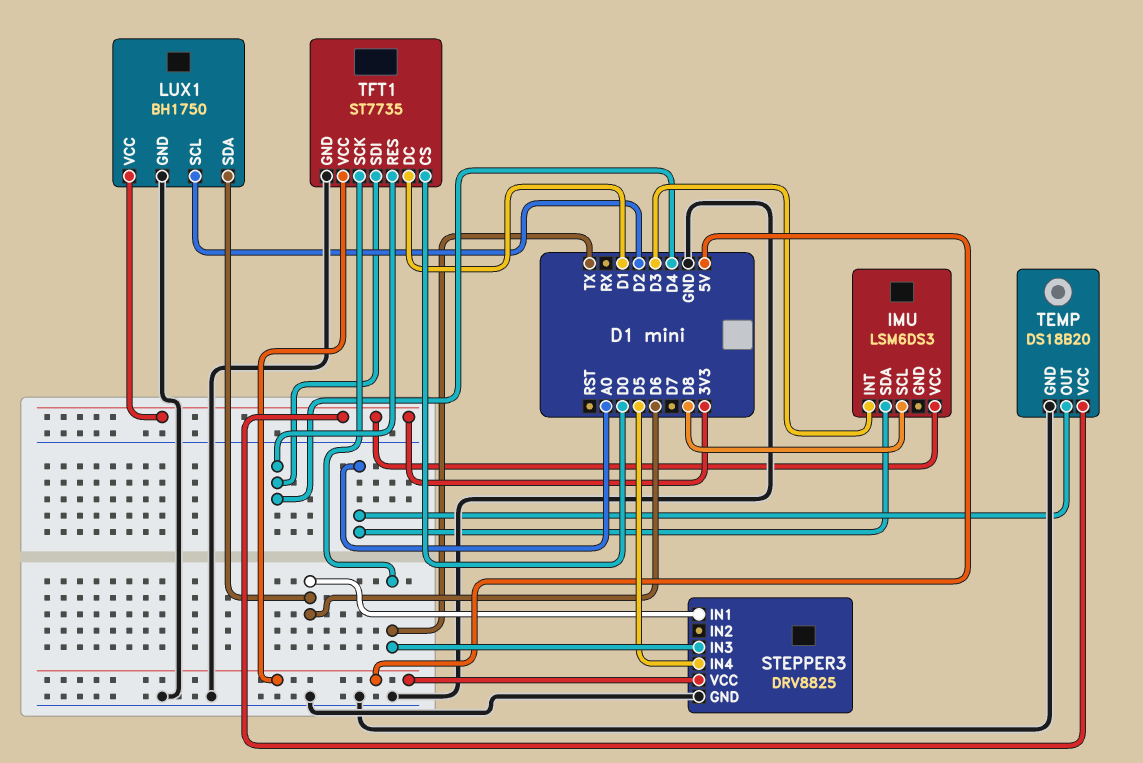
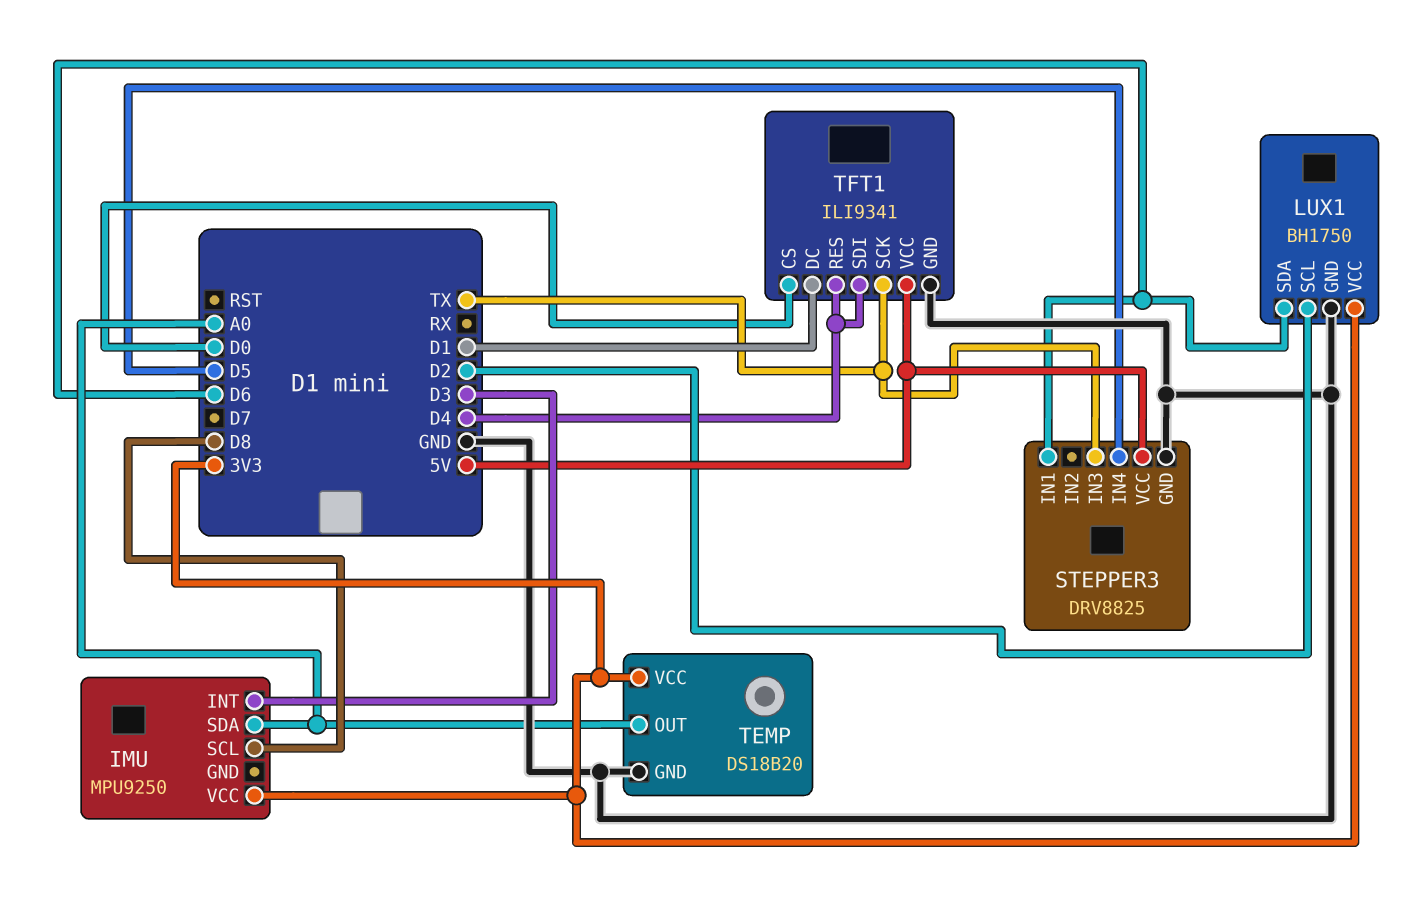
IMU: LSM6DS3 -> MPU9250
TFT1: ST7735 -> ILI9341

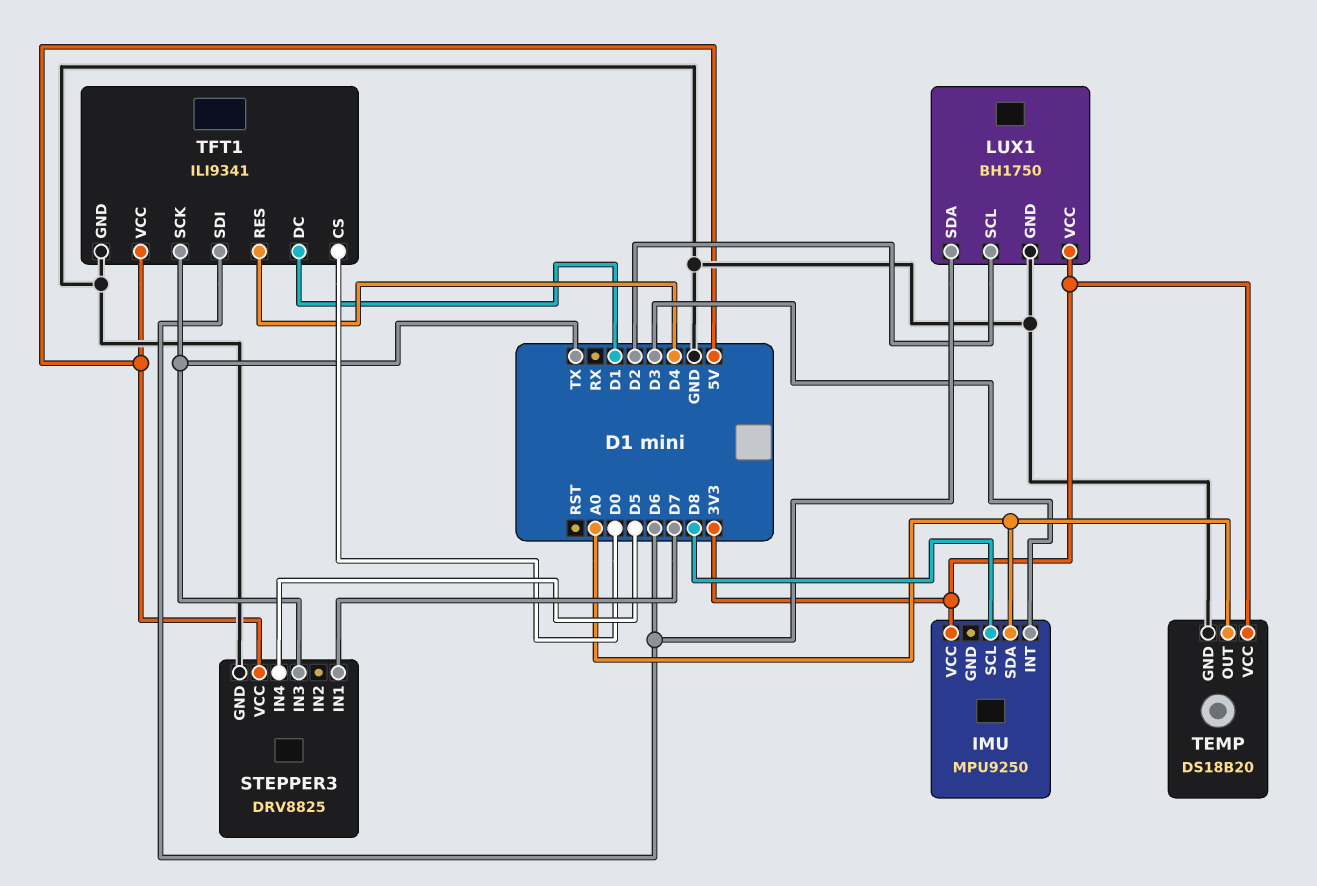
STEPPER3 pin IN1: D6 -> D7
TFT1 pin SDI: D4 -> D6

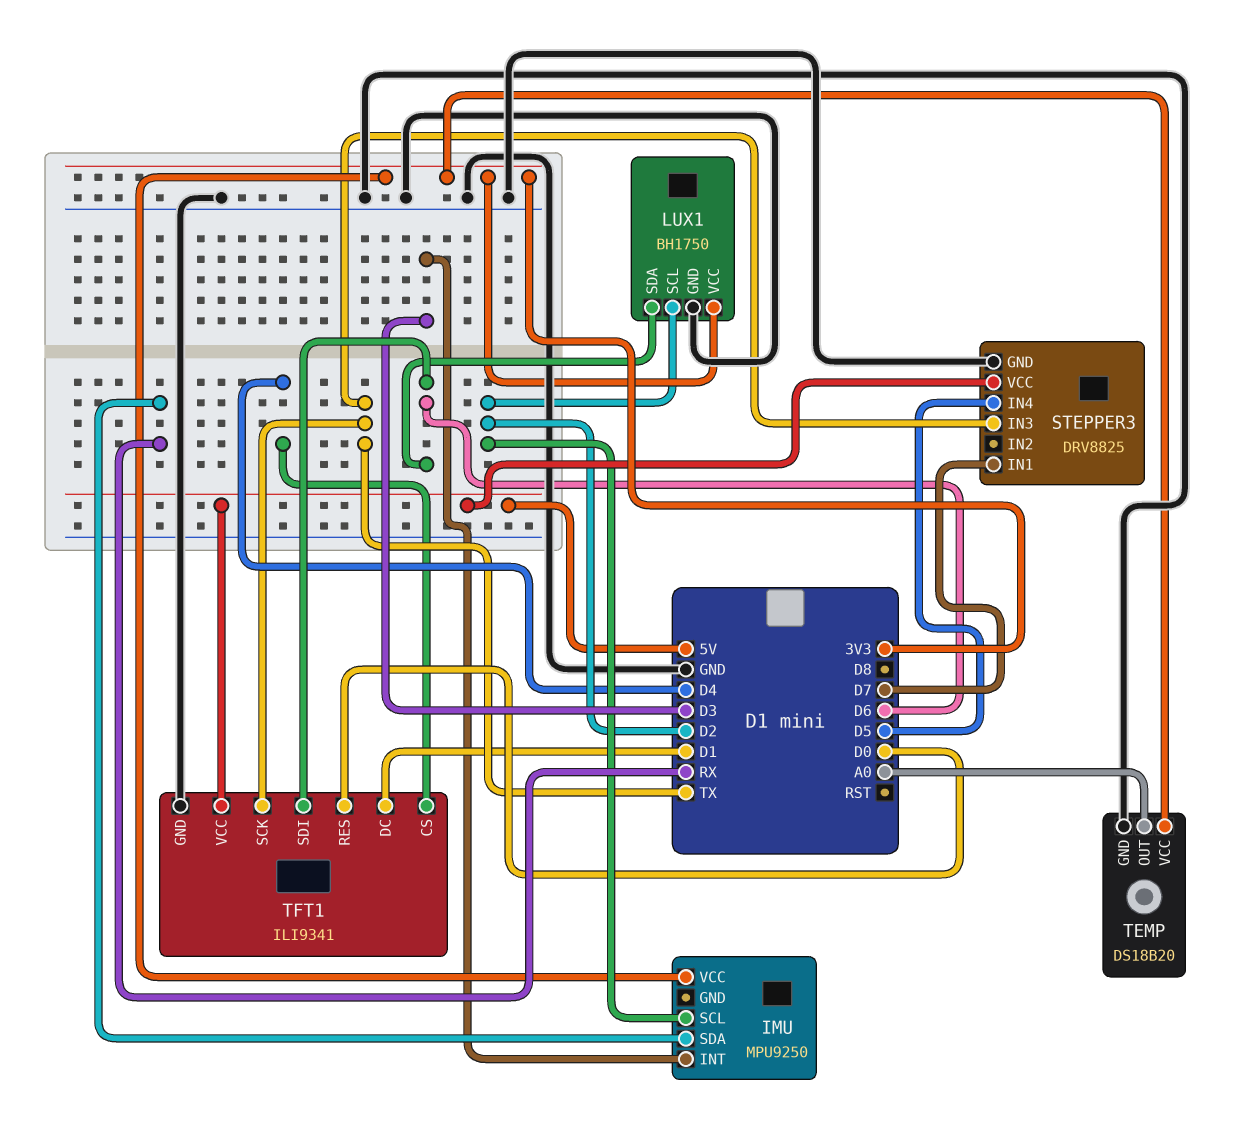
IMU pin SCL: D8 -> D2
IMU pin SDA: A0 -> RX
TFT1 pin CS: D0 -> D4
TFT1 pin RES: D4 -> D0

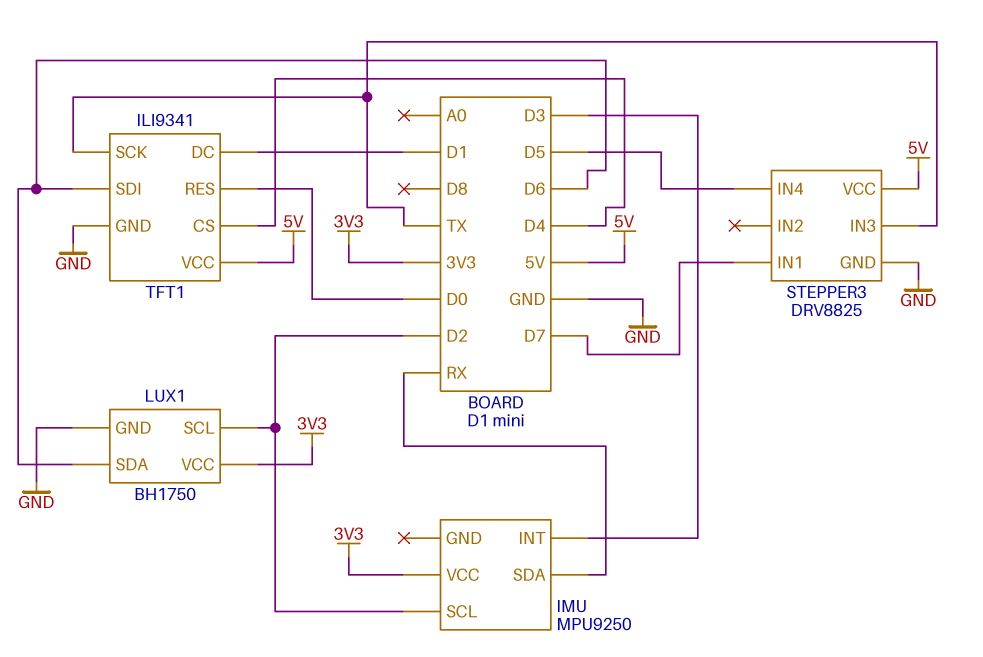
TEMP: DS18B20 -> none
TEMP pin GND: GND -> none
TEMP pin OUT: A0 -> none
TEMP pin VCC: 3V3 -> none

